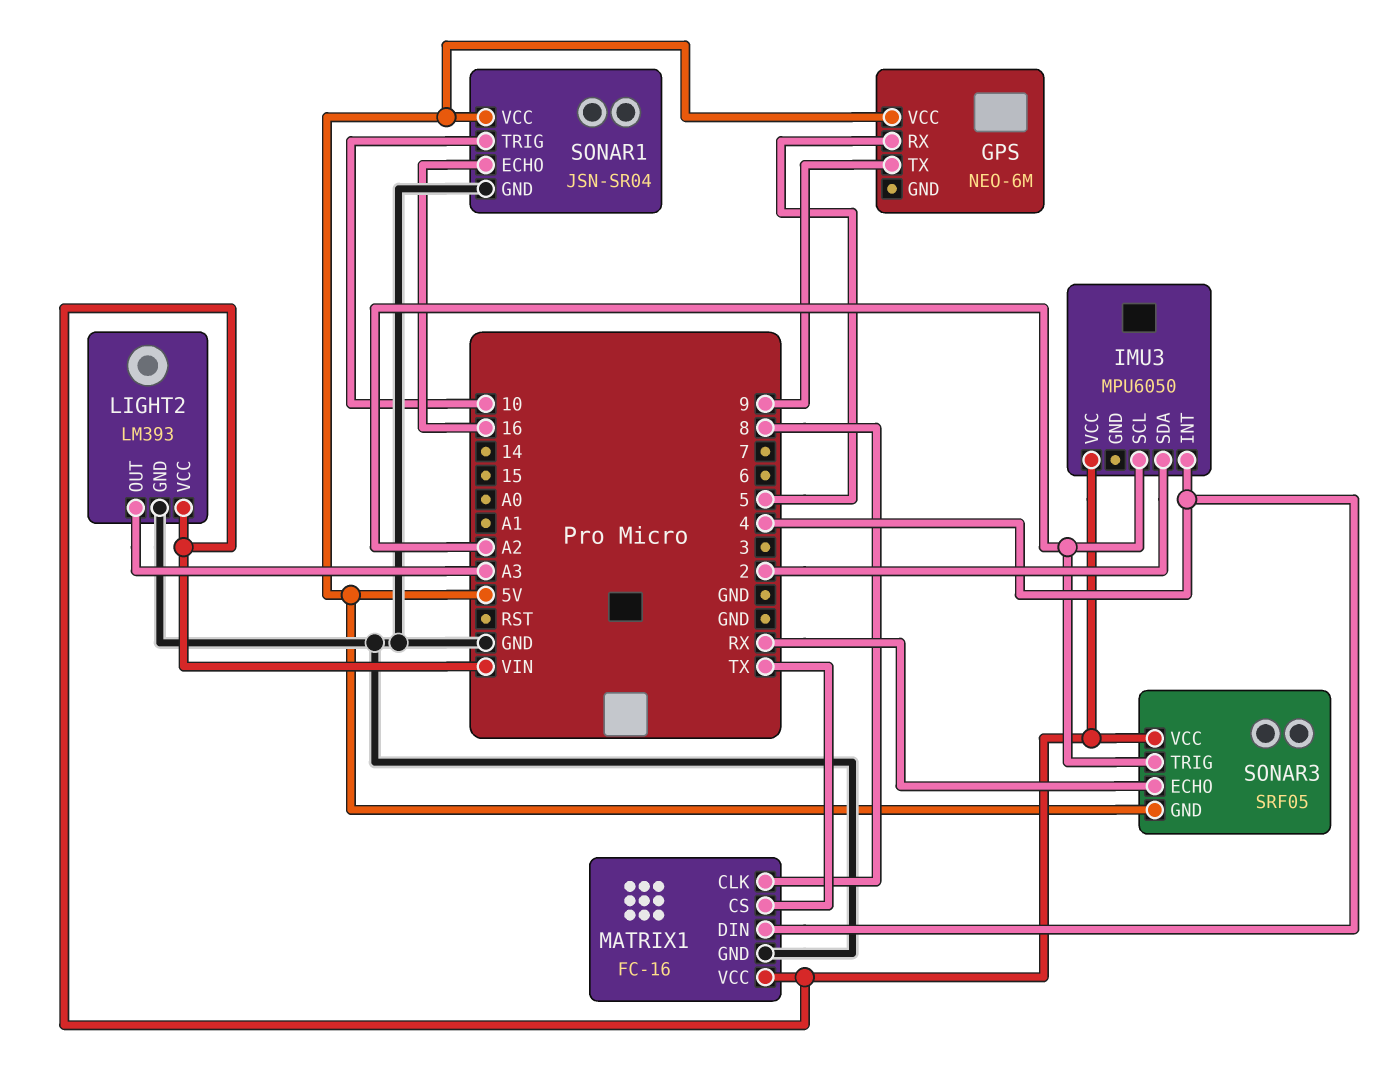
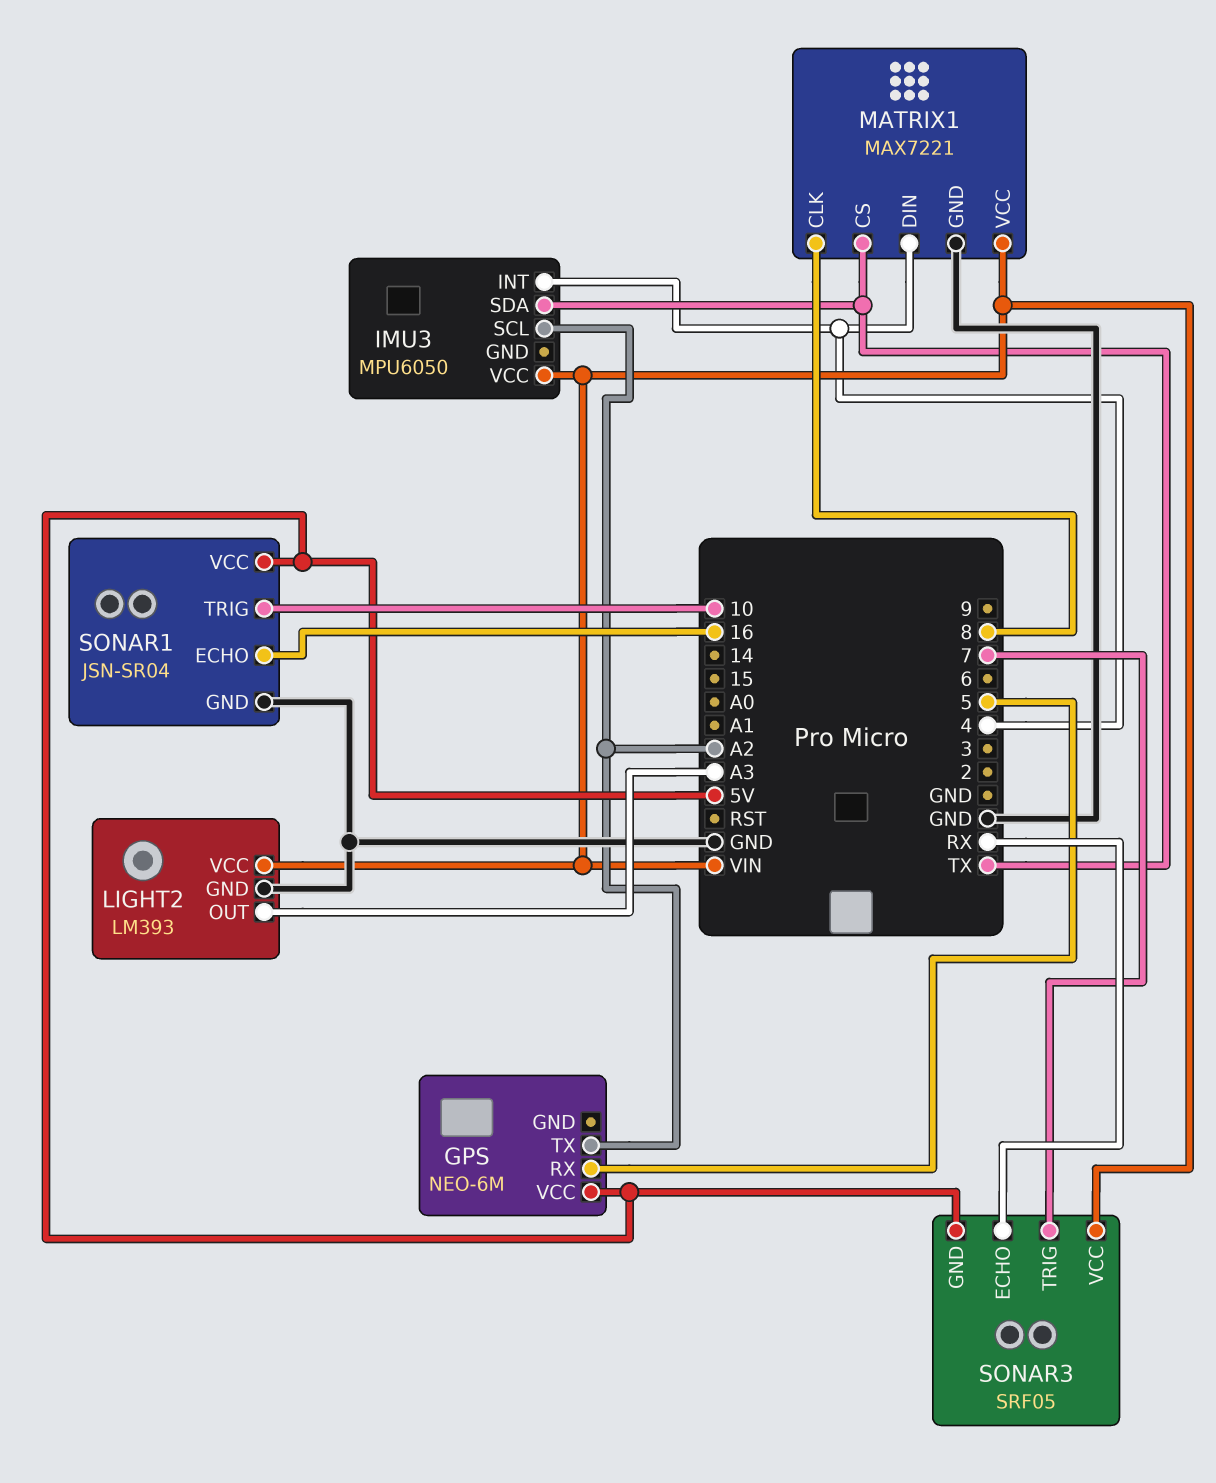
GPS pin TX: 9 -> A2
IMU3 pin SDA: 2 -> TX
MATRIX1: FC-16 -> MAX7221
SONAR3 pin TRIG: A2 -> 7

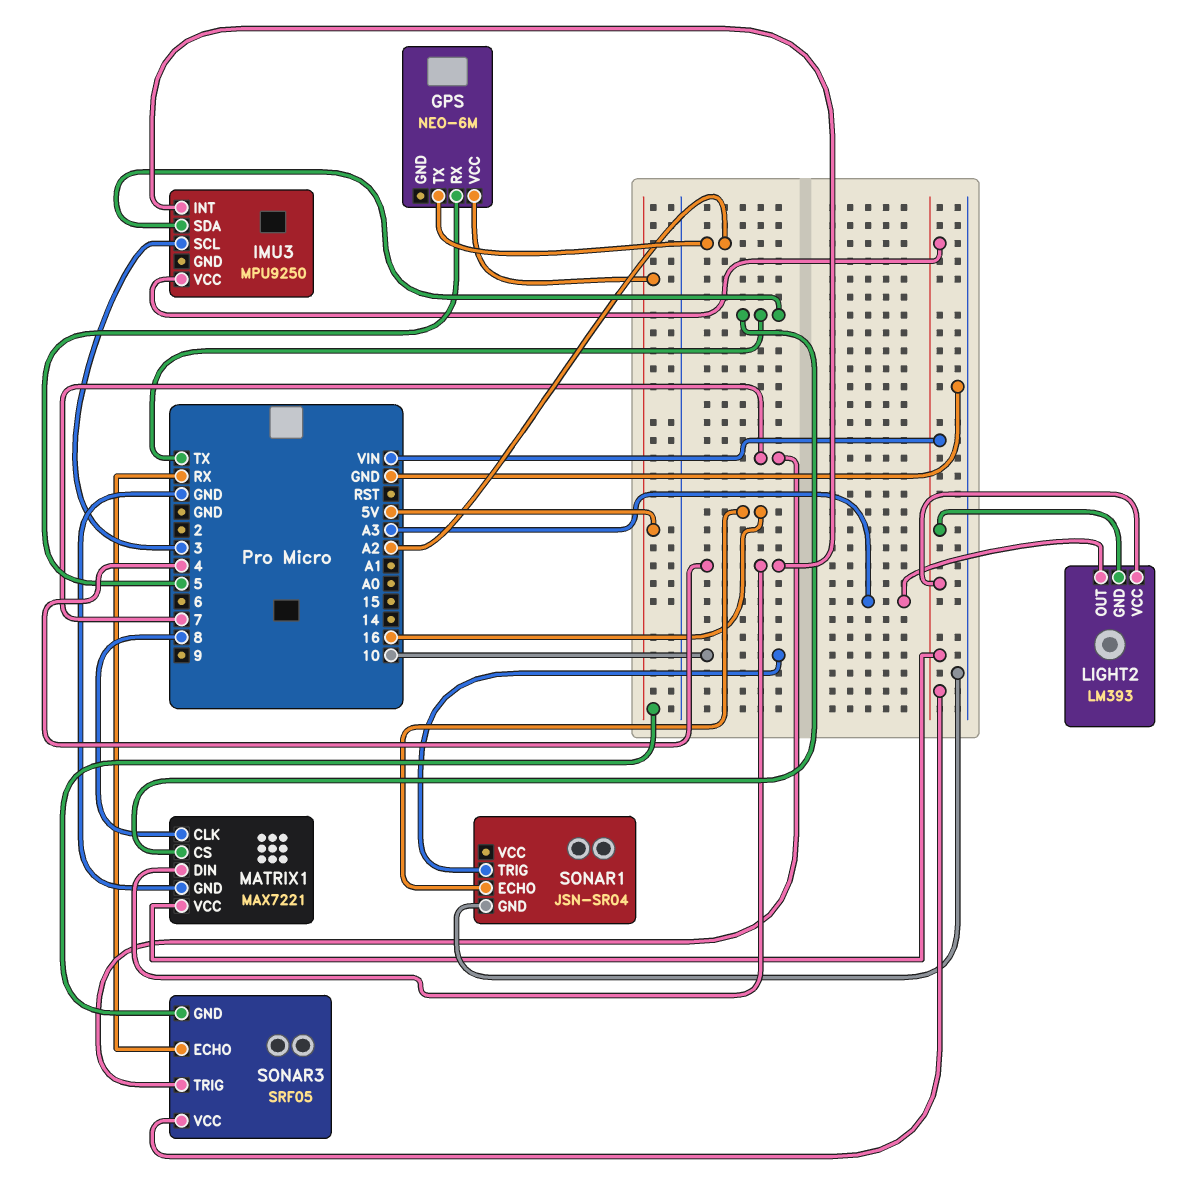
IMU3: MPU6050 -> MPU9250
IMU3 pin SCL: A2 -> 3
LIGHT2 pin GND: GND -> VIN
SONAR1 pin VCC: 5V -> none

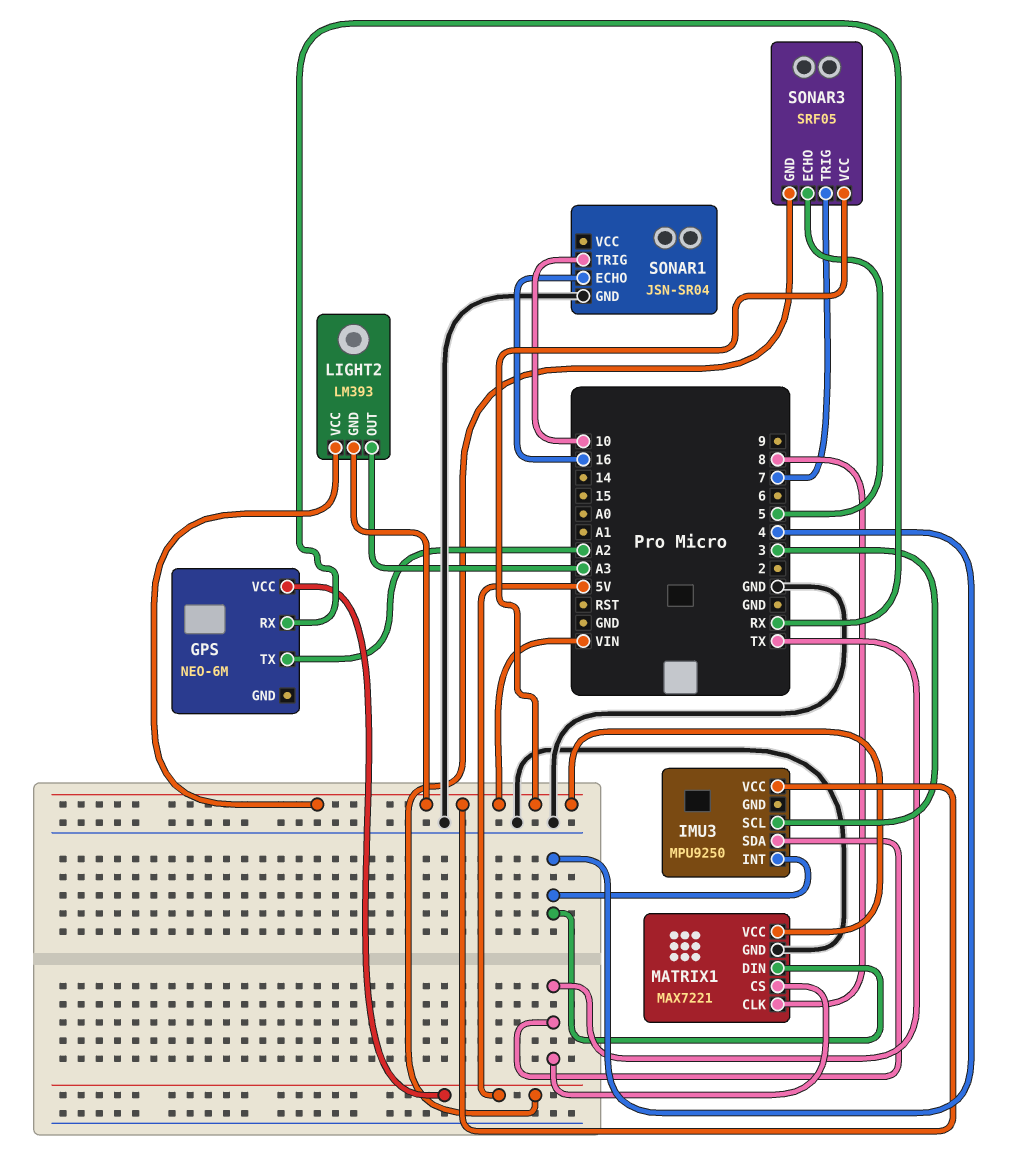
GPS pin RX: 5 -> RX
SONAR3 pin ECHO: RX -> 5

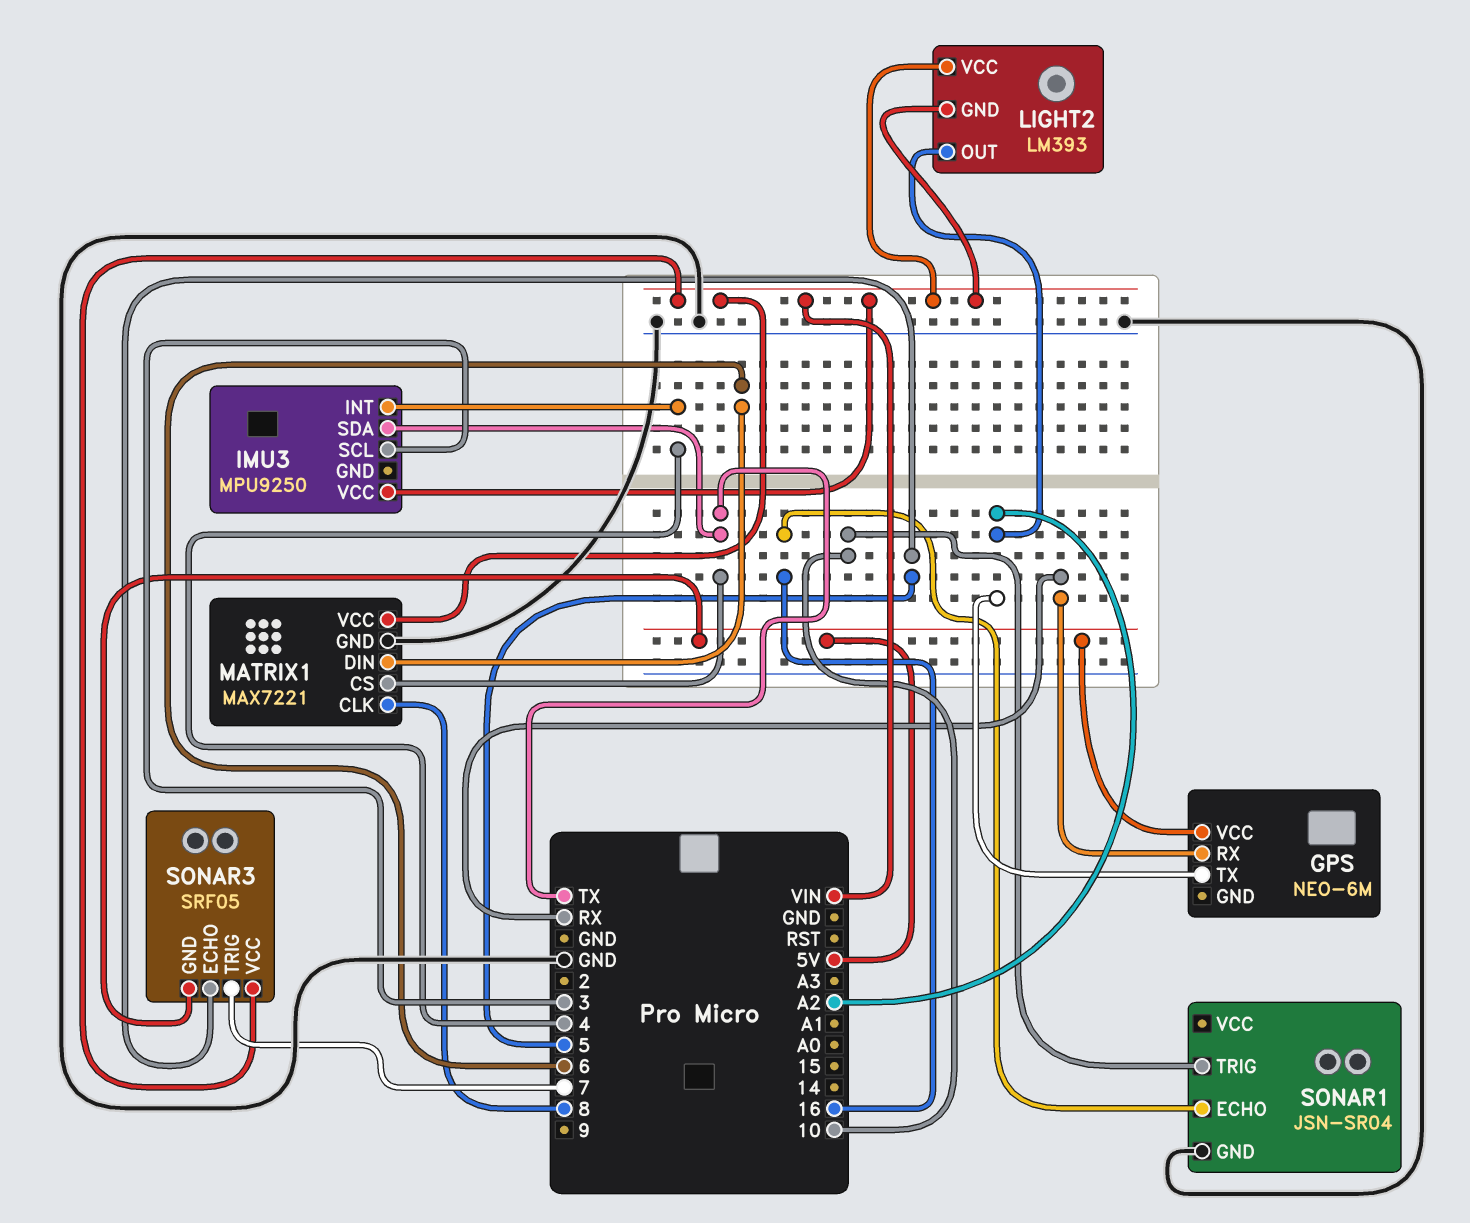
LIGHT2 pin OUT: A3 -> A2
MATRIX1 pin DIN: 4 -> 6

